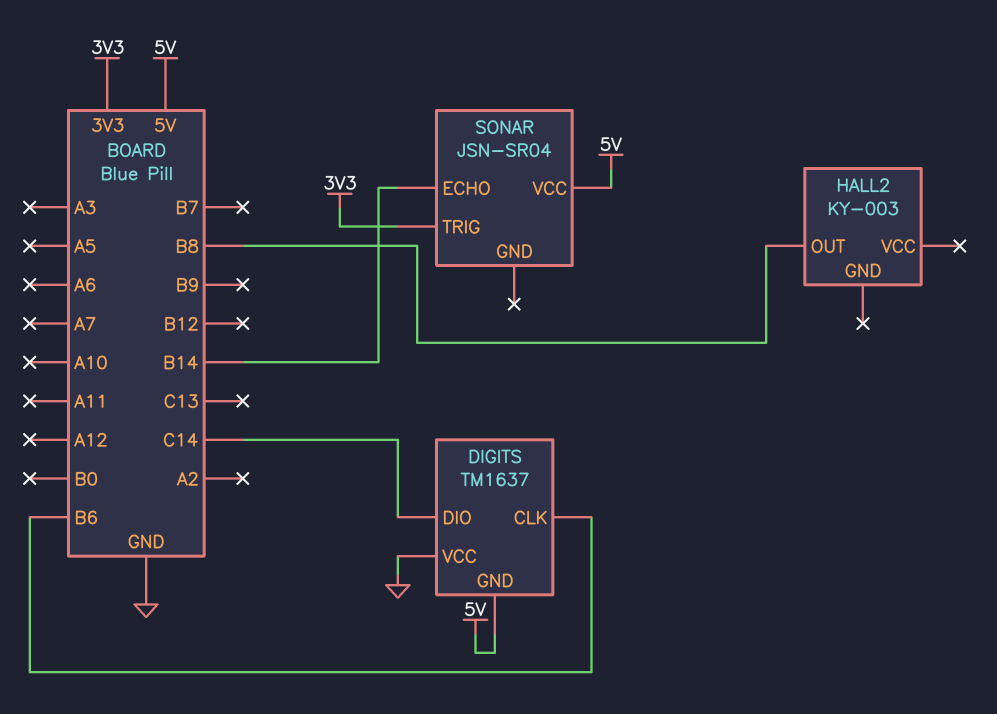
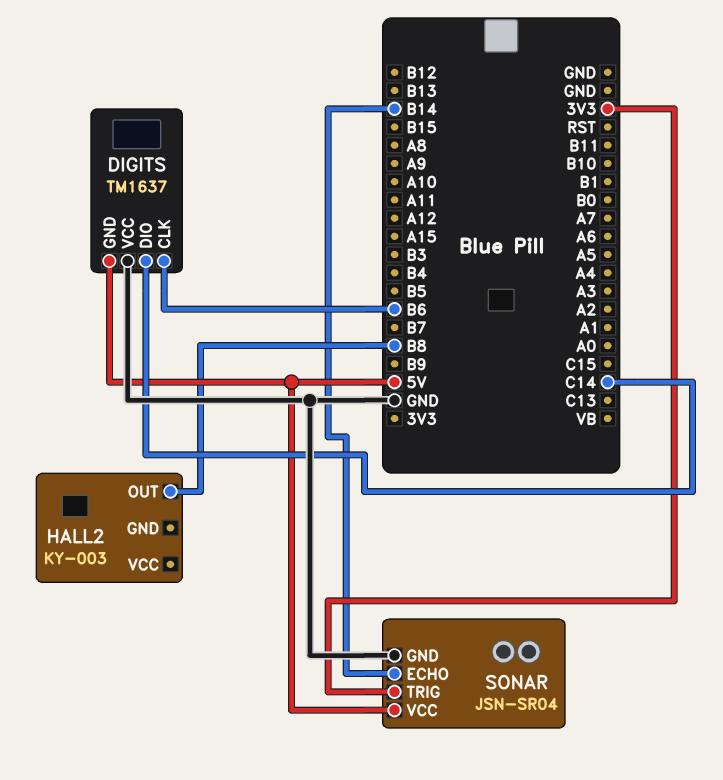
SONAR pin GND: none -> GND

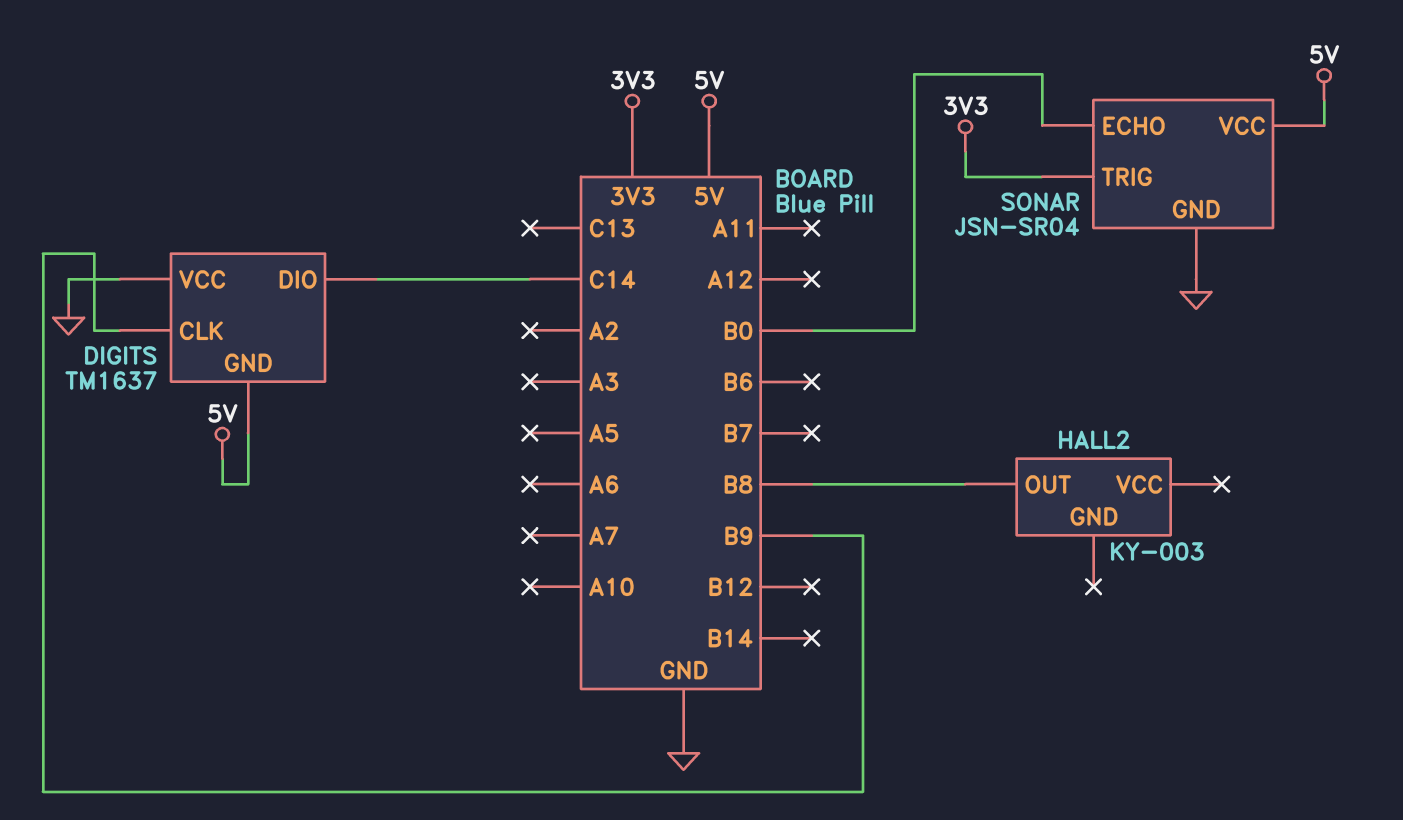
DIGITS pin CLK: B6 -> B9
SONAR pin ECHO: B14 -> B0

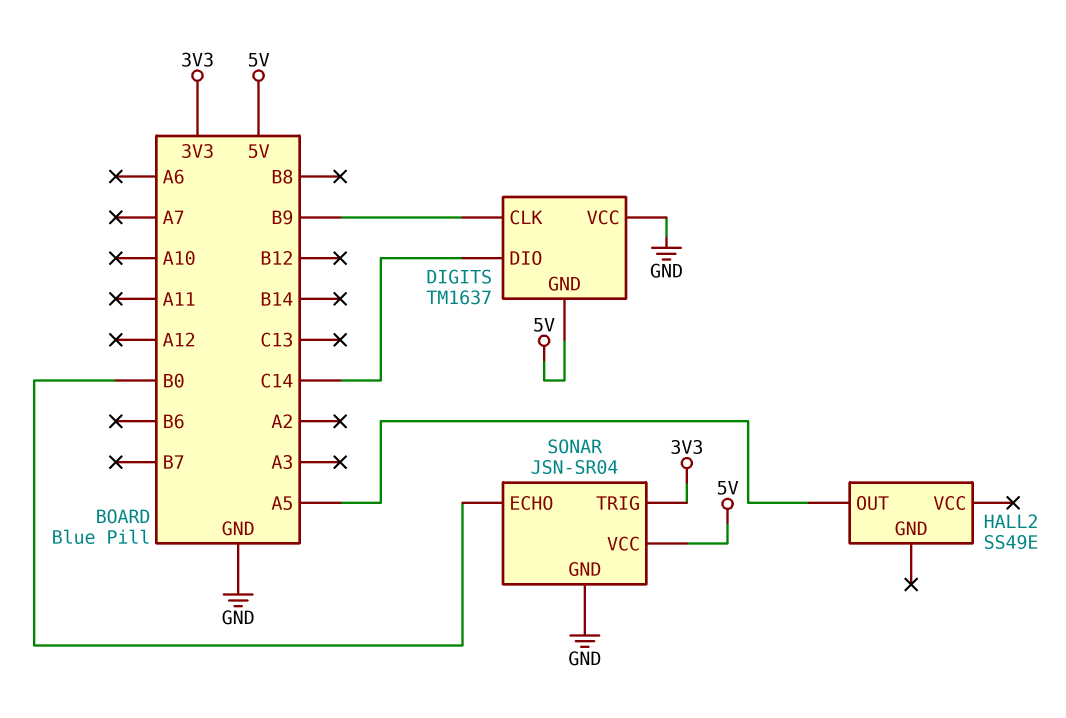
HALL2: KY-003 -> SS49E
HALL2 pin OUT: B8 -> A5

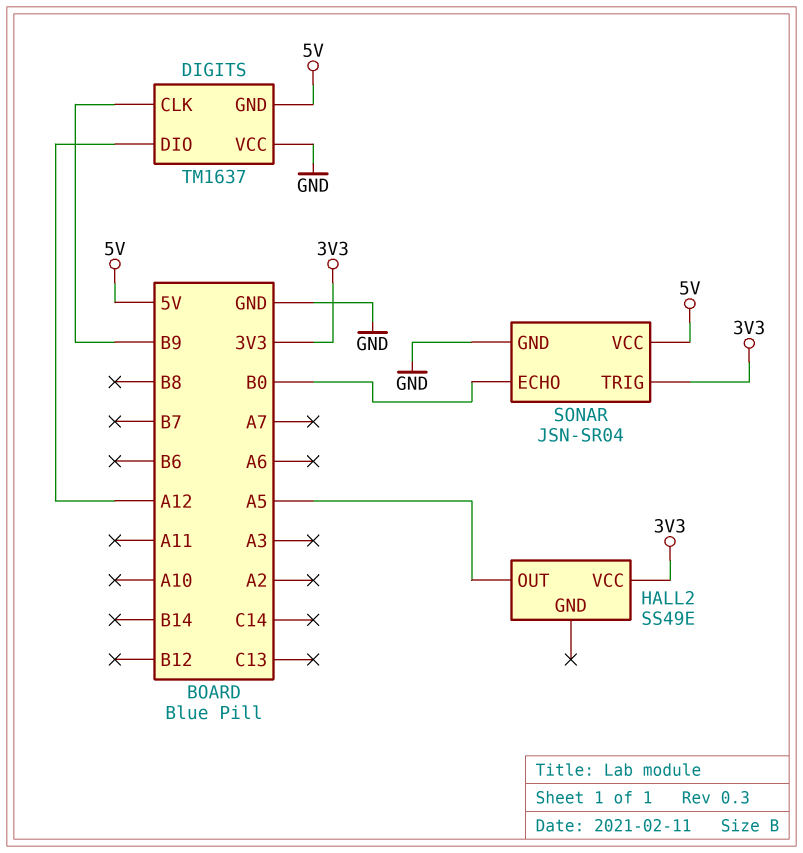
DIGITS pin DIO: C14 -> A12
HALL2 pin VCC: none -> 3V3

